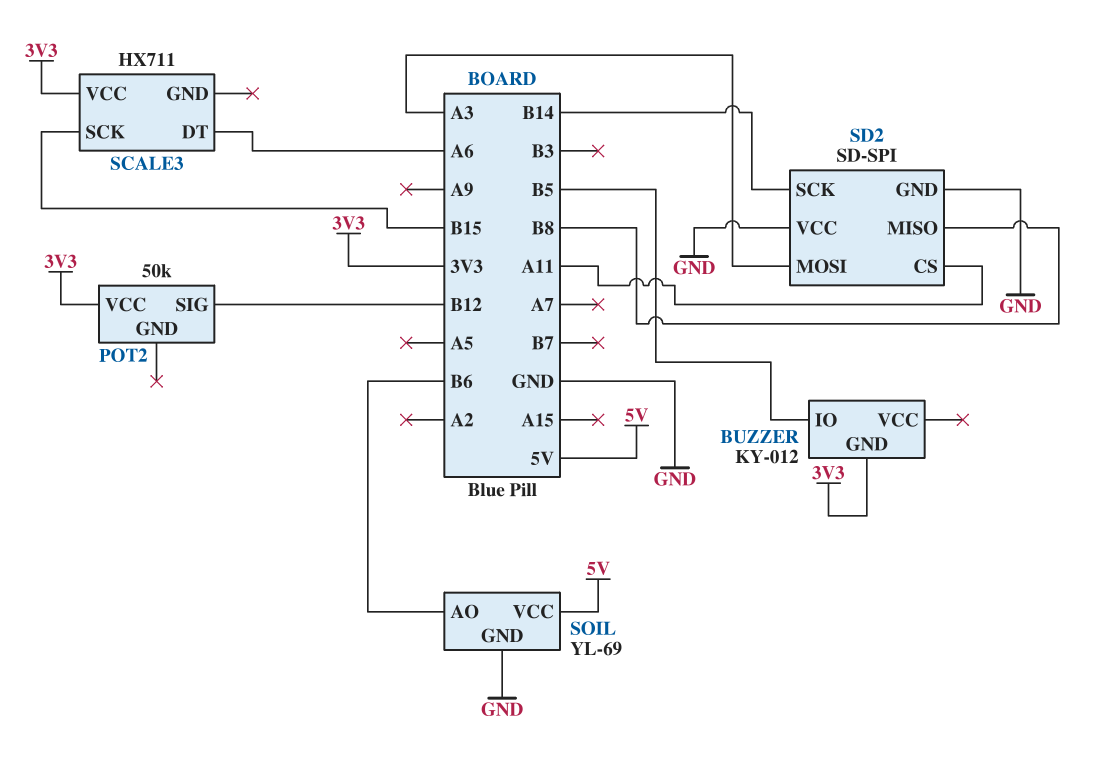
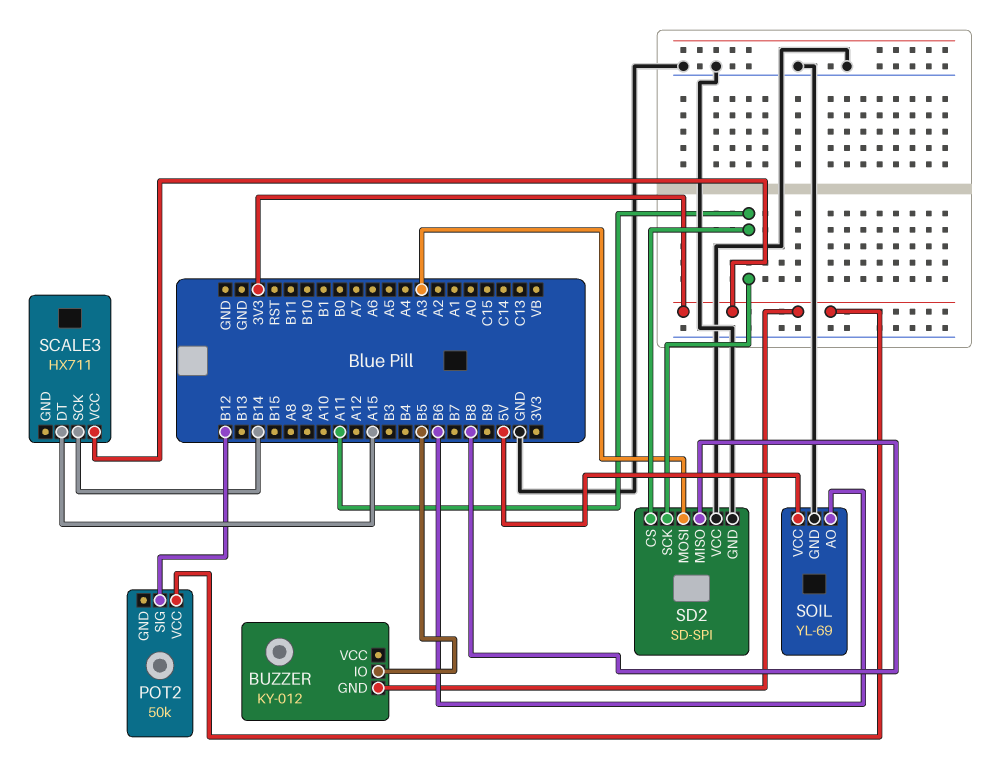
SCALE3 pin DT: A6 -> A15
SCALE3 pin SCK: B15 -> B14
SD2 pin SCK: B14 -> A11

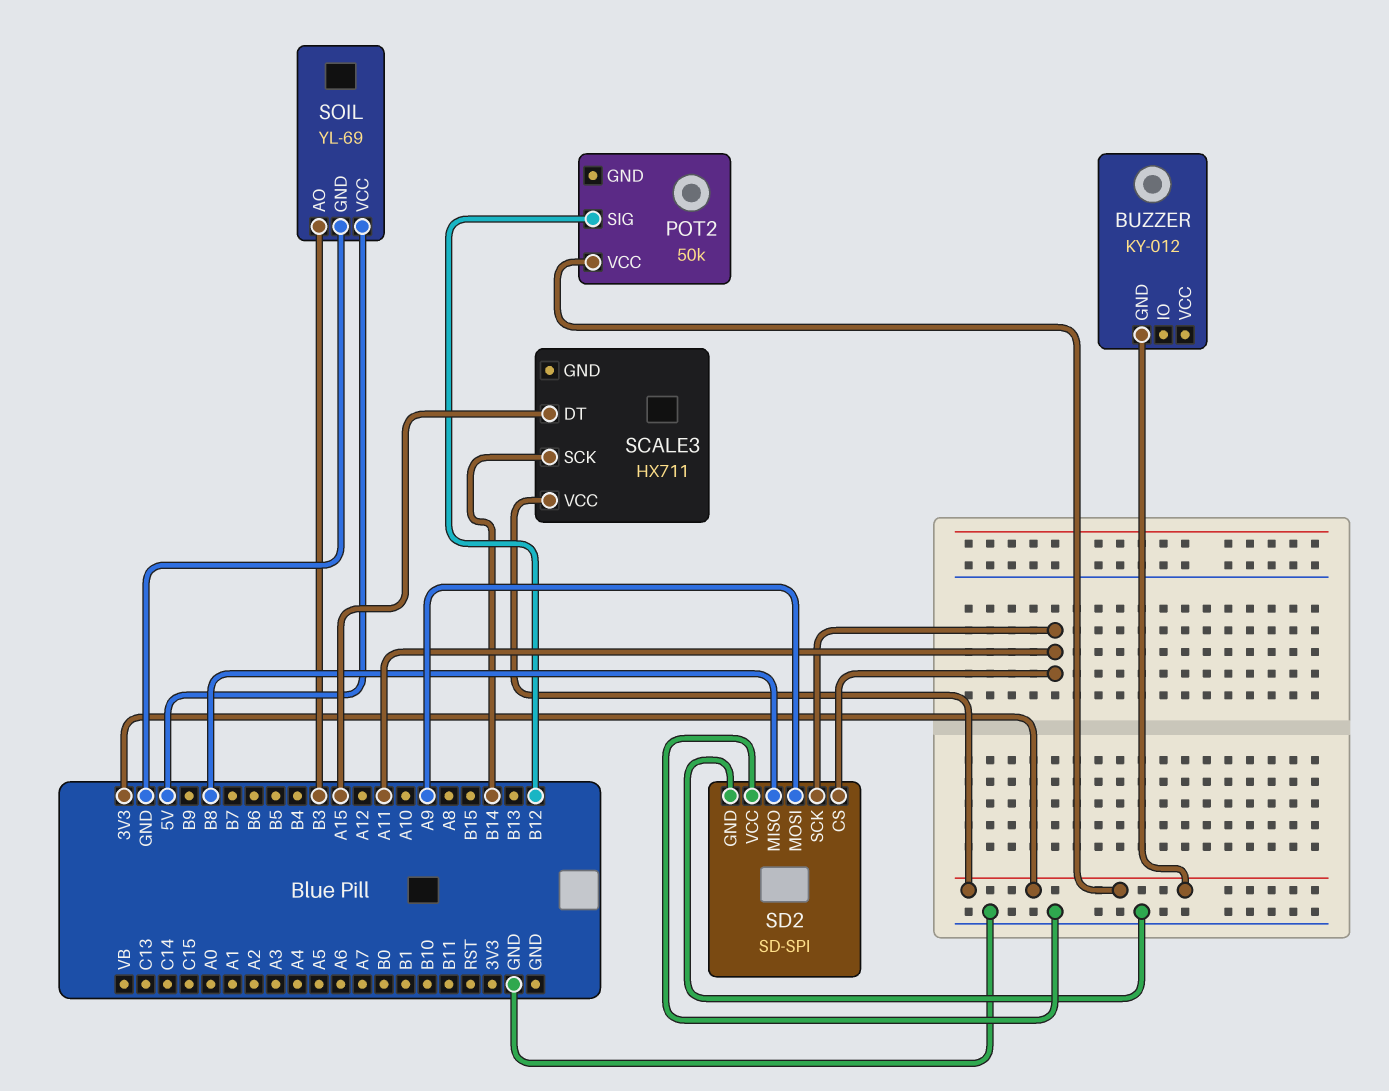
BUZZER pin IO: B5 -> none
SD2 pin MOSI: A3 -> A9
SOIL pin AO: B6 -> B3

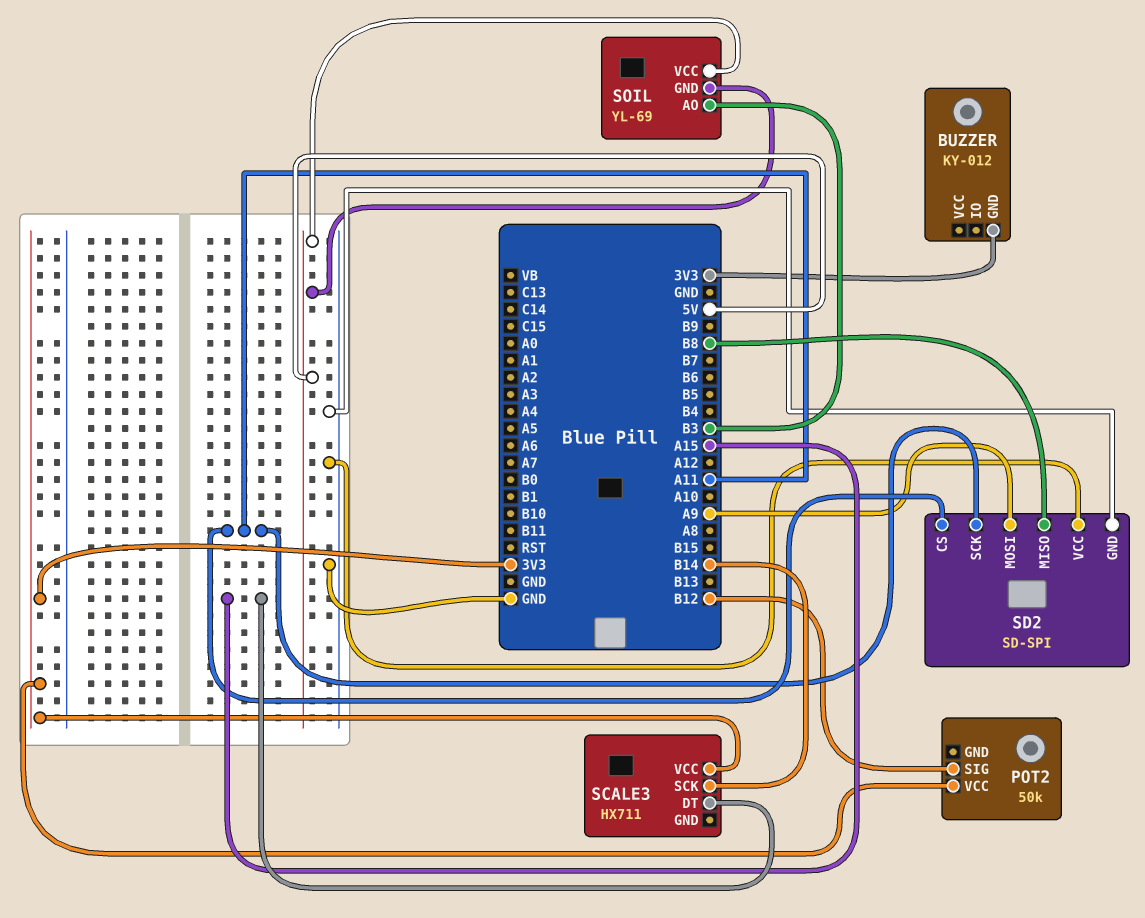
SOIL pin GND: GND -> 5V

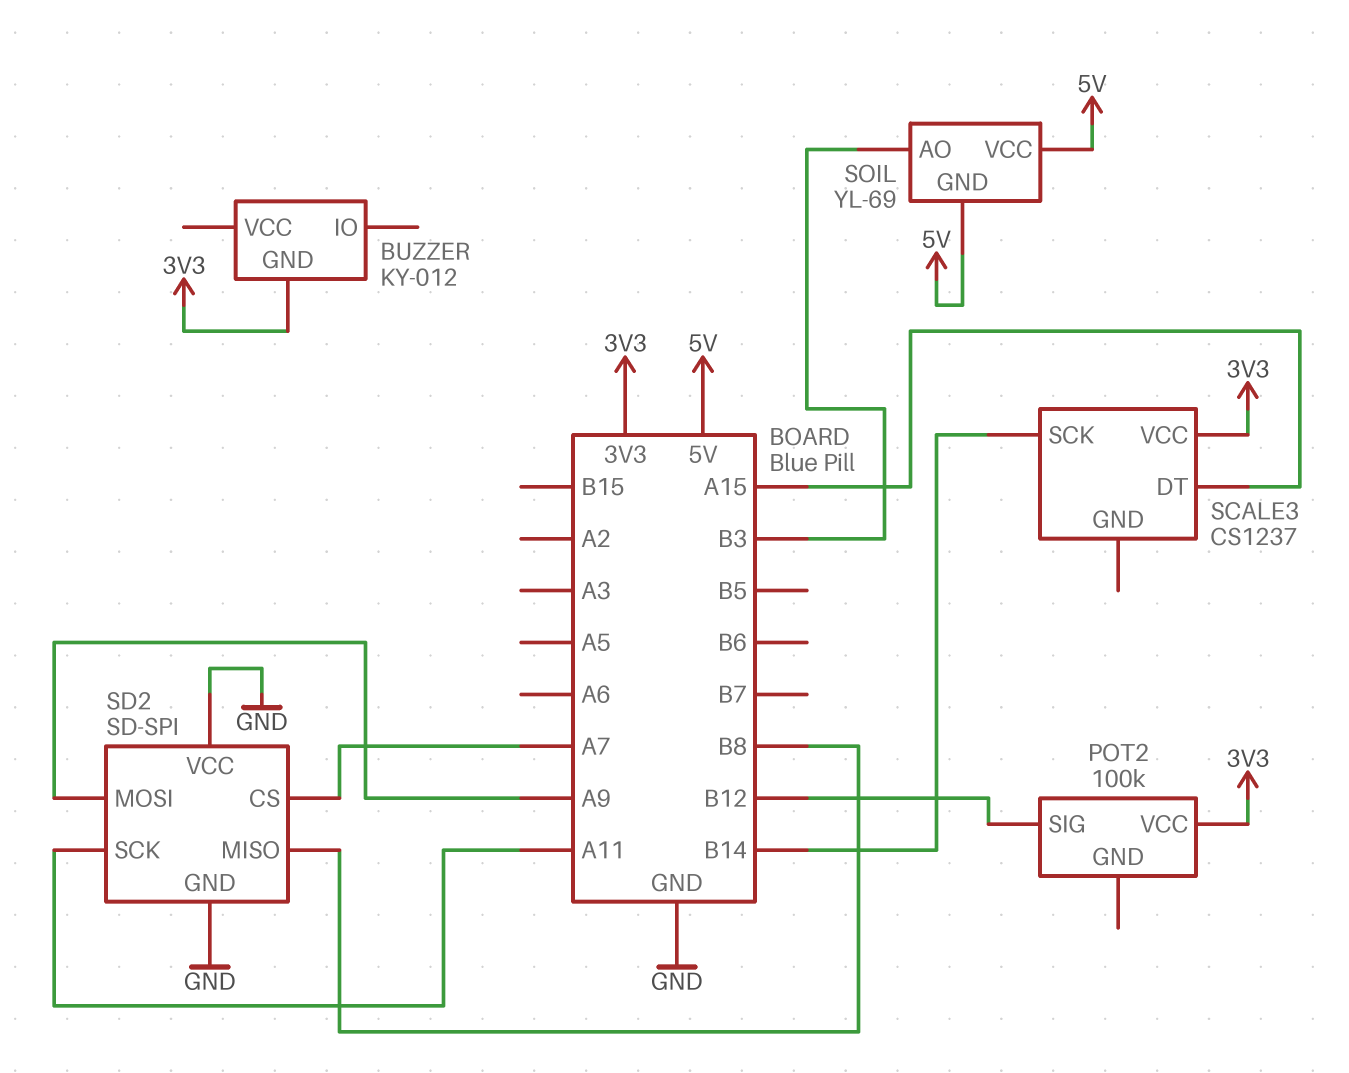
POT2: 50k -> 100k
SCALE3: HX711 -> CS1237
SD2 pin CS: A11 -> A7

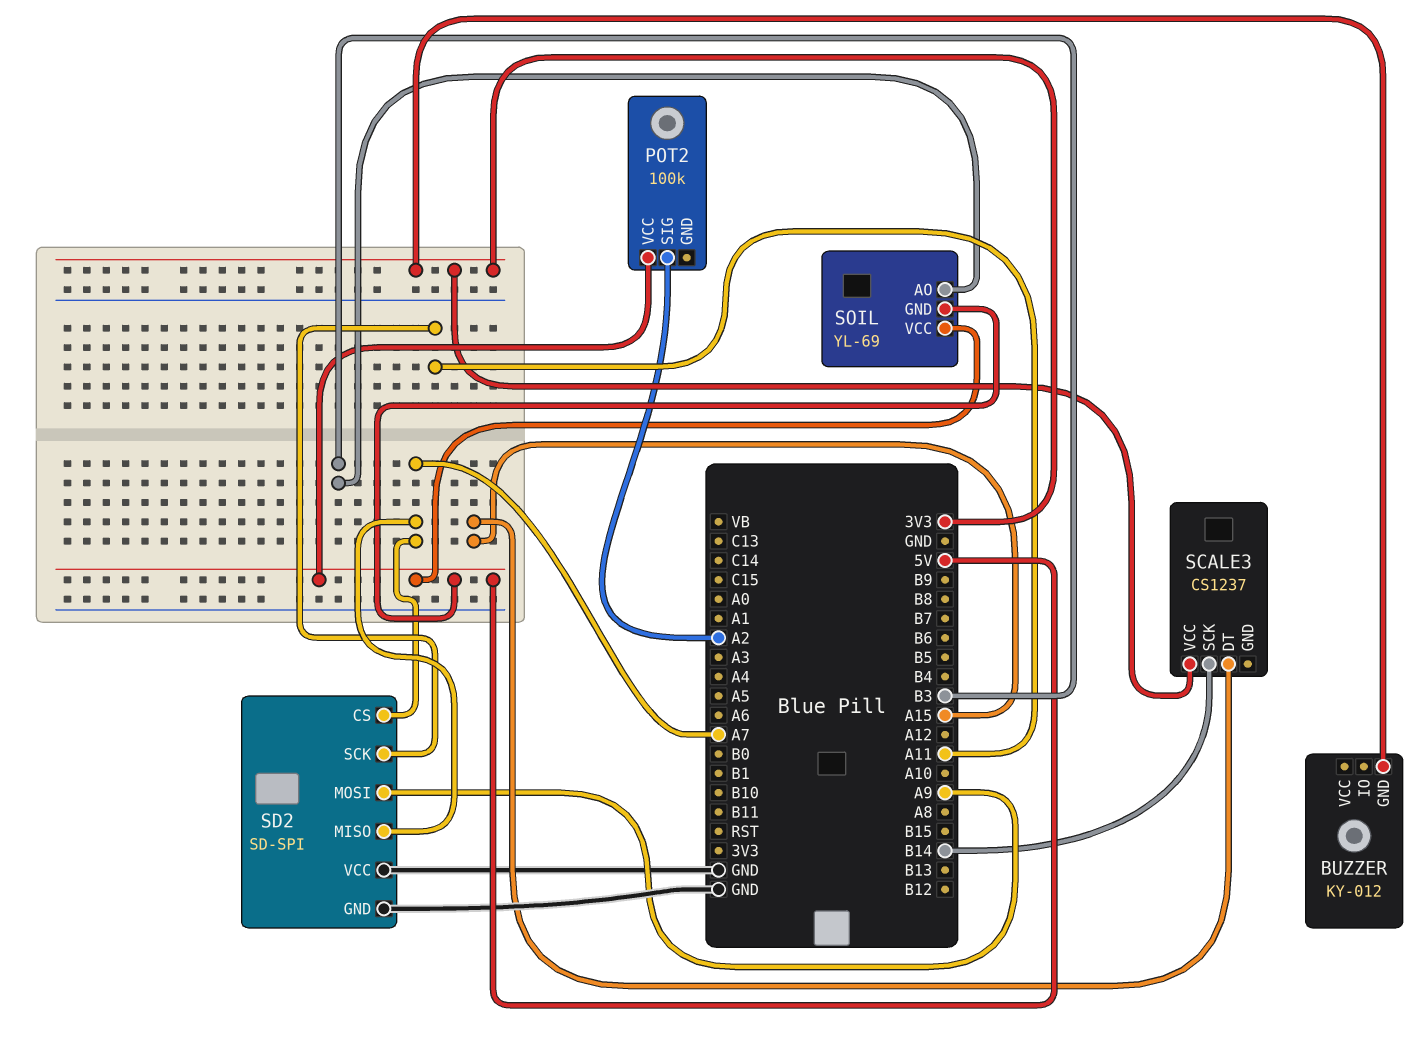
POT2 pin SIG: B12 -> A2
POT2 pin VCC: 3V3 -> 5V
SD2 pin MISO: B8 -> A7

